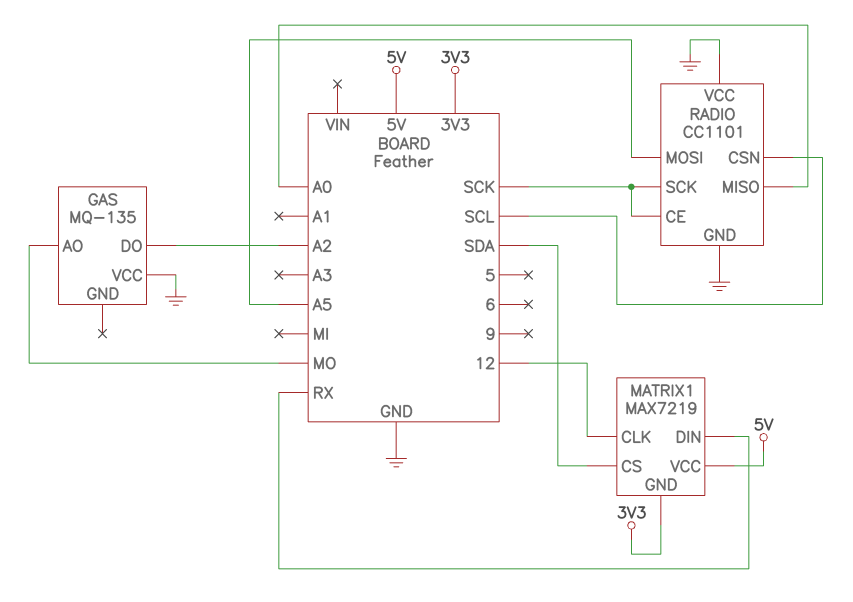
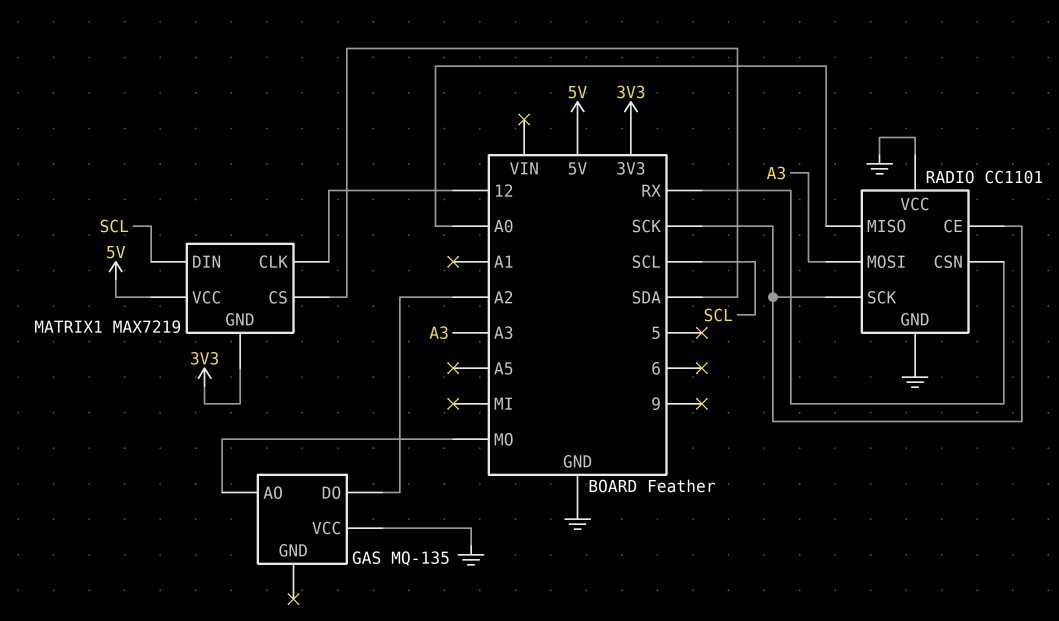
MATRIX1 pin DIN: RX -> SCL
RADIO pin CSN: SCL -> RX
RADIO pin MOSI: A5 -> A3

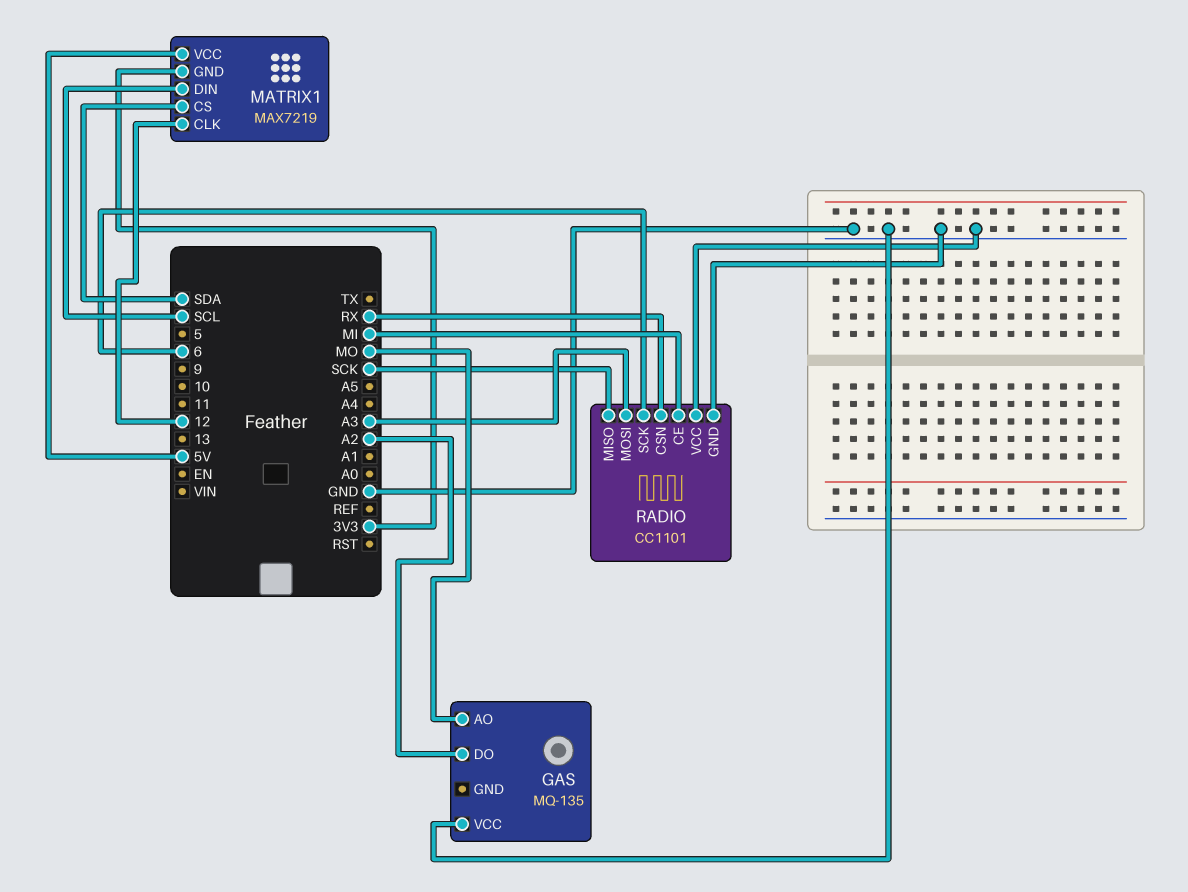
RADIO pin CE: SCK -> MI
RADIO pin MISO: A0 -> SCK
RADIO pin SCK: SCK -> 6

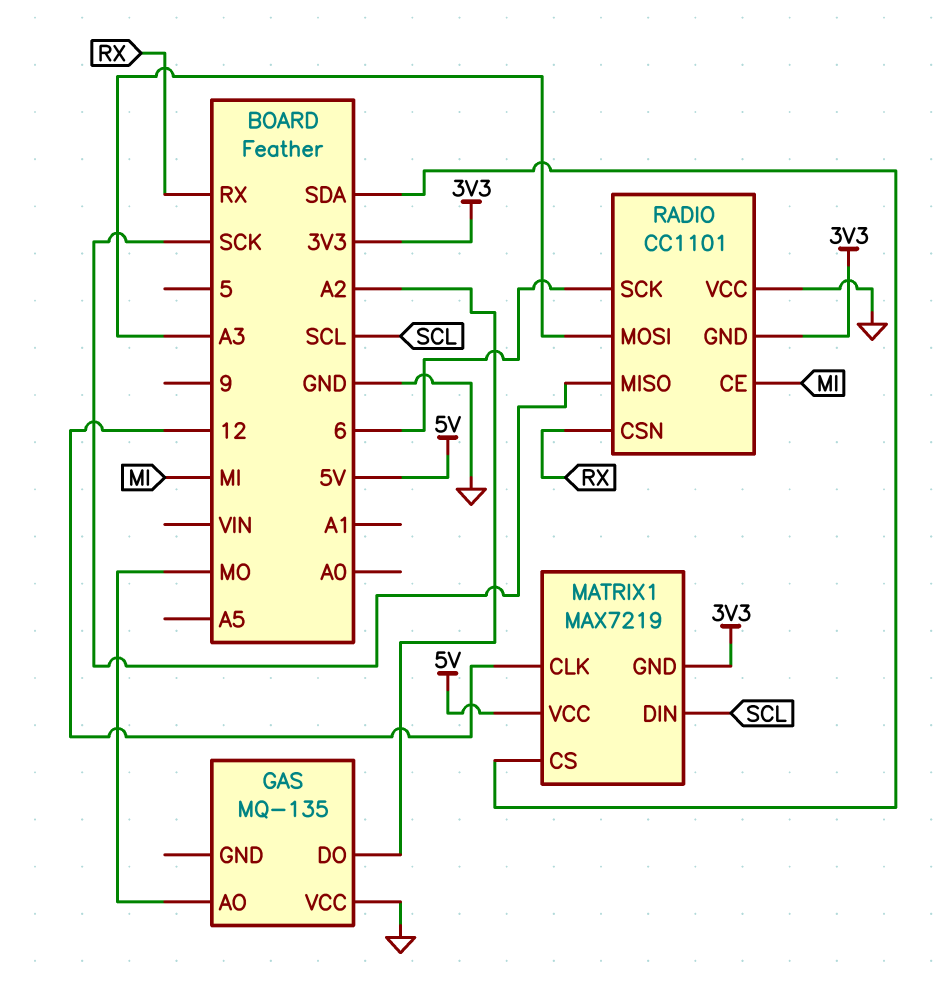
RADIO pin GND: GND -> 3V3

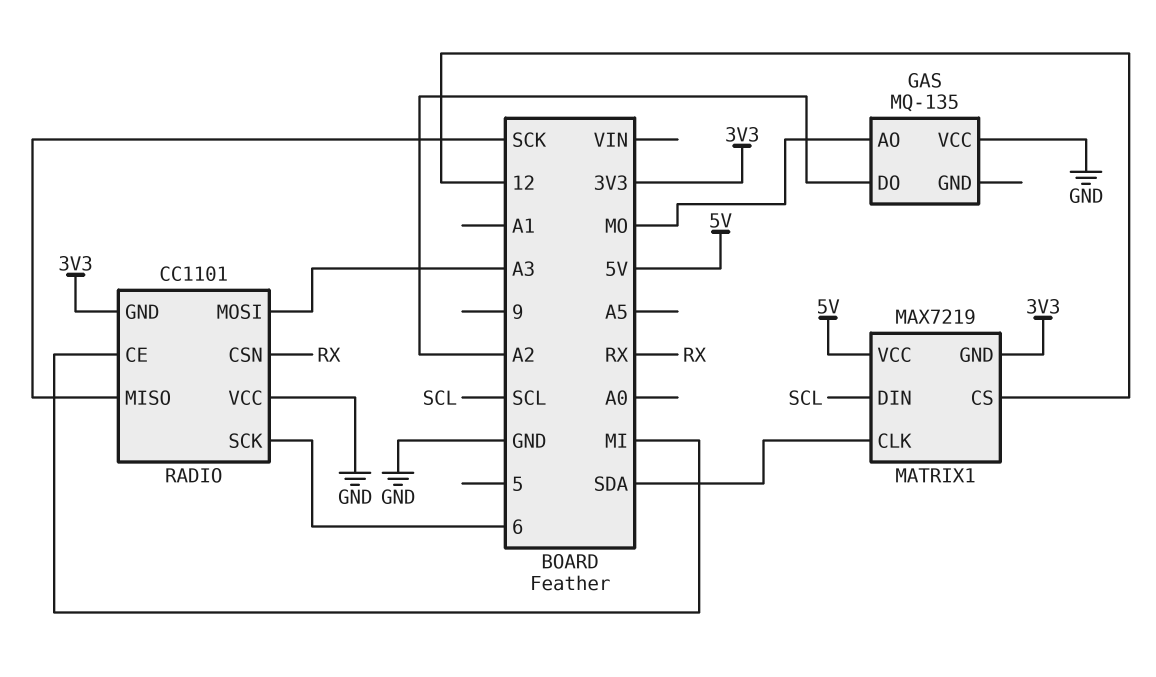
MATRIX1 pin CLK: 12 -> SDA
MATRIX1 pin CS: SDA -> 12

